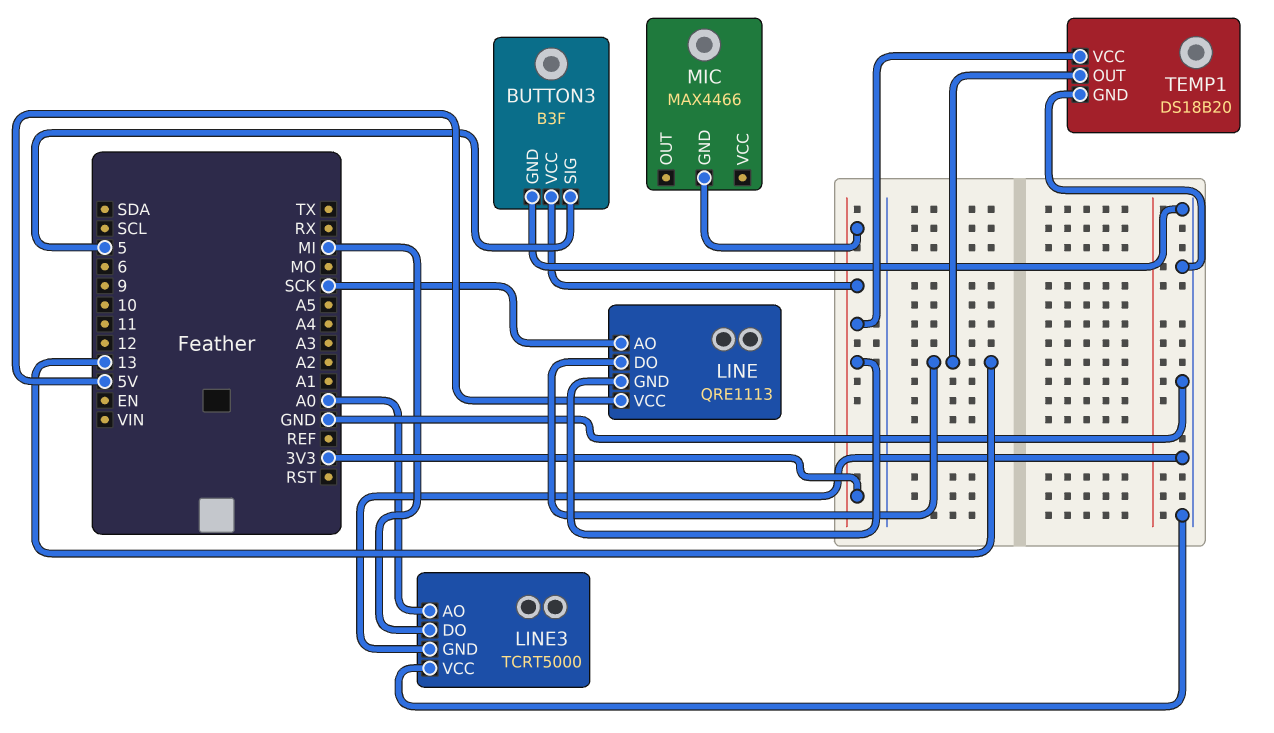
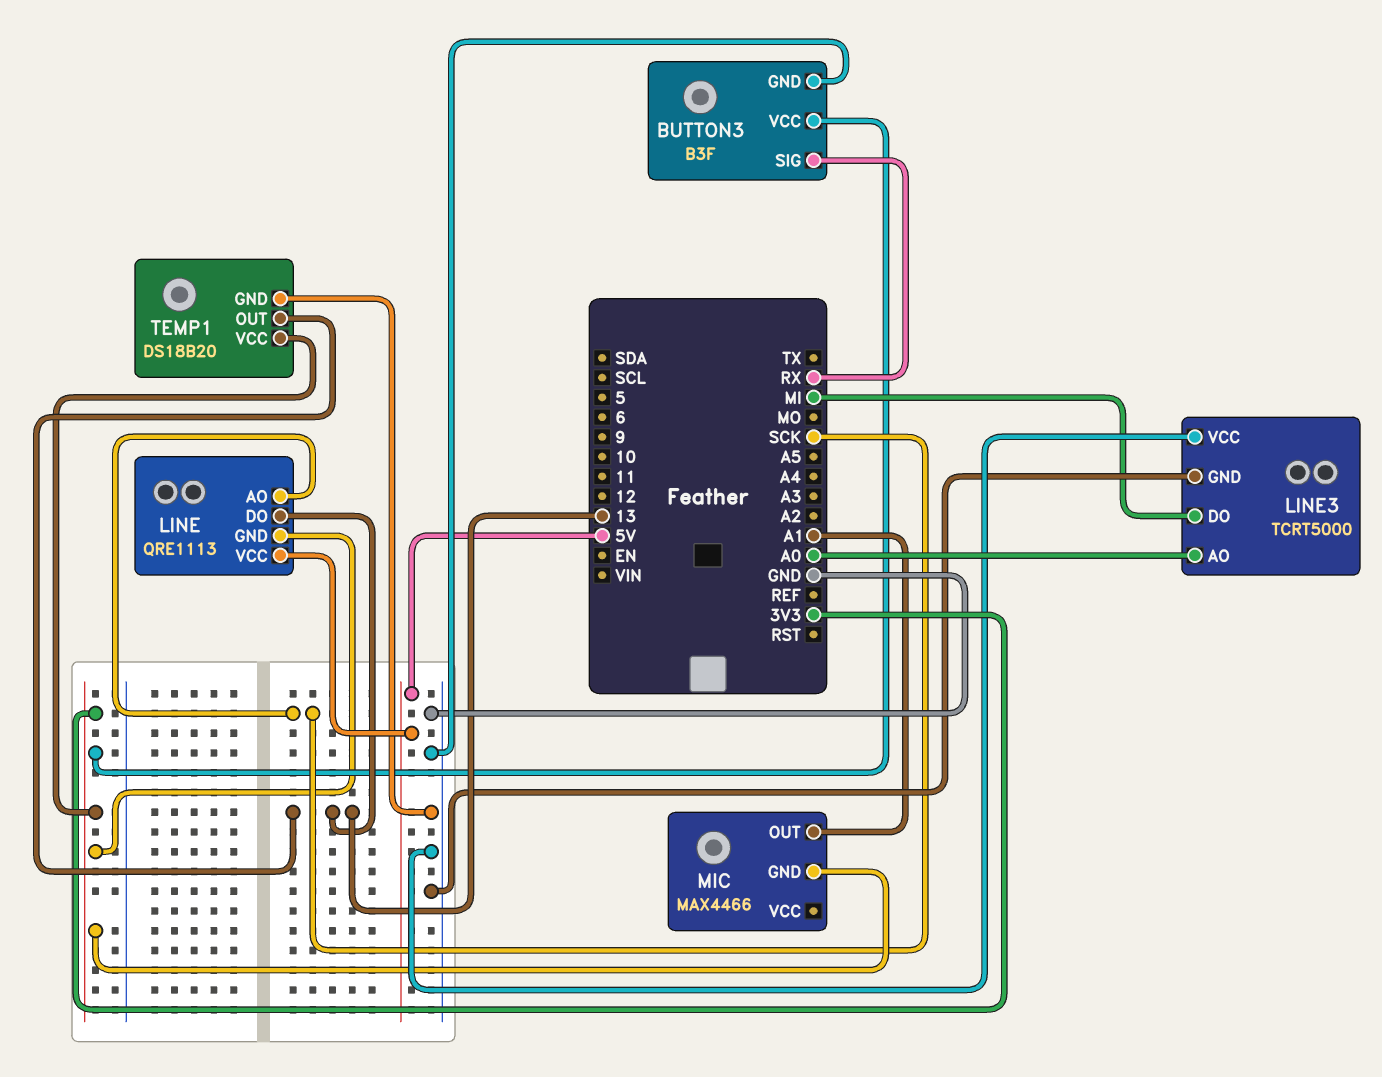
BUTTON3 pin SIG: 5 -> RX
MIC pin OUT: none -> A1

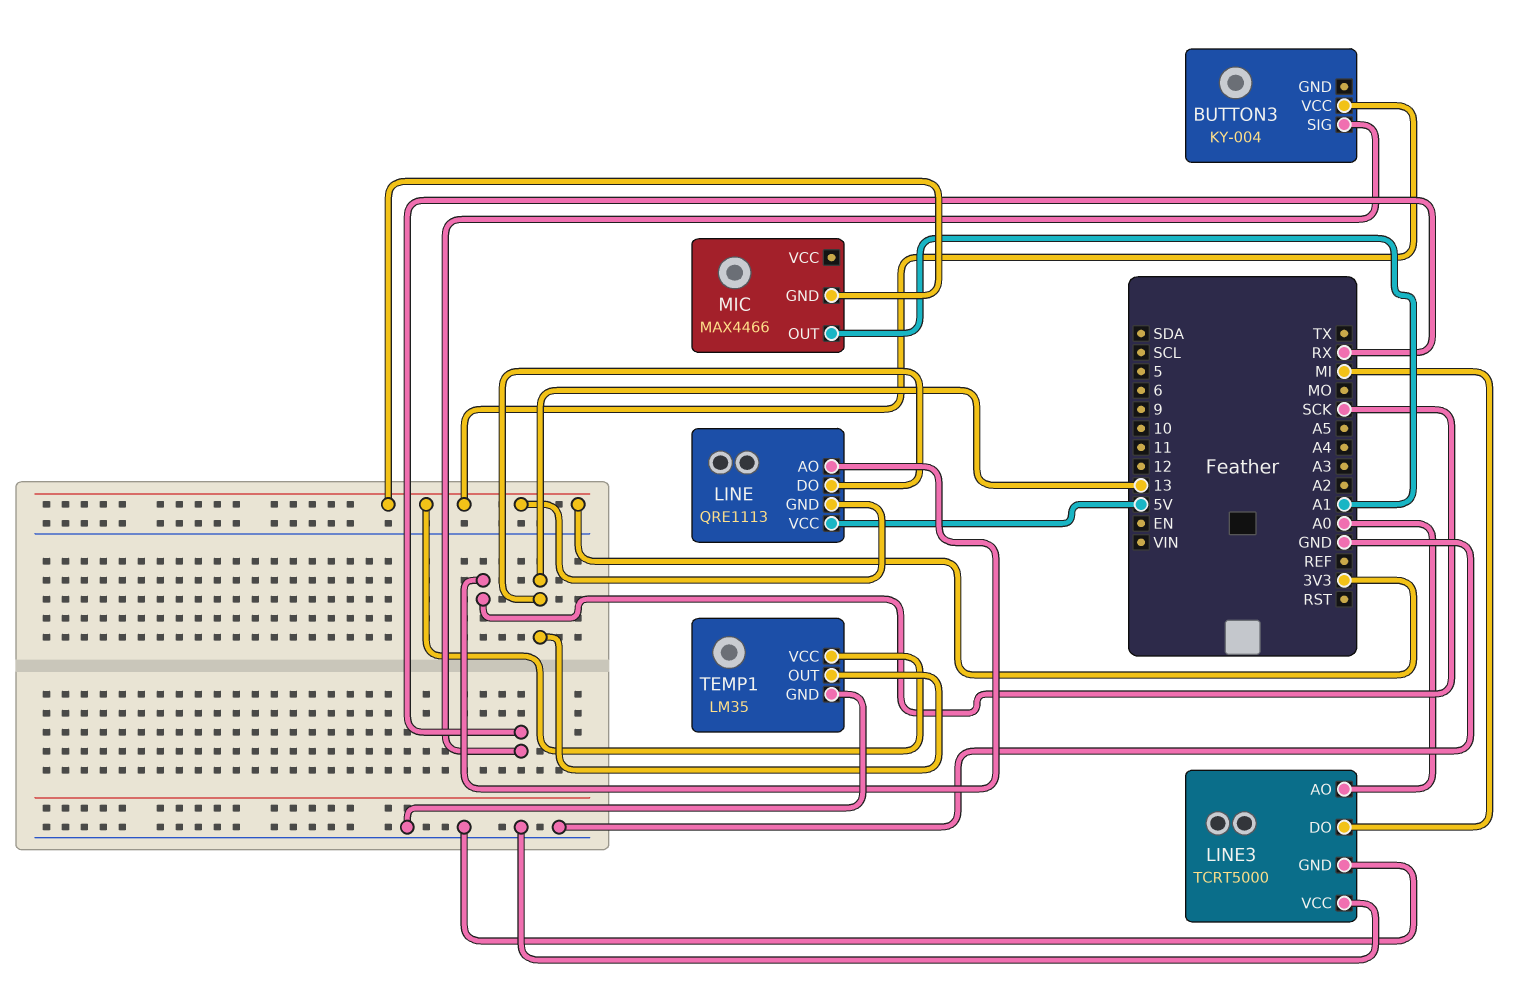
BUTTON3: B3F -> KY-004
BUTTON3 pin GND: GND -> none
TEMP1: DS18B20 -> LM35

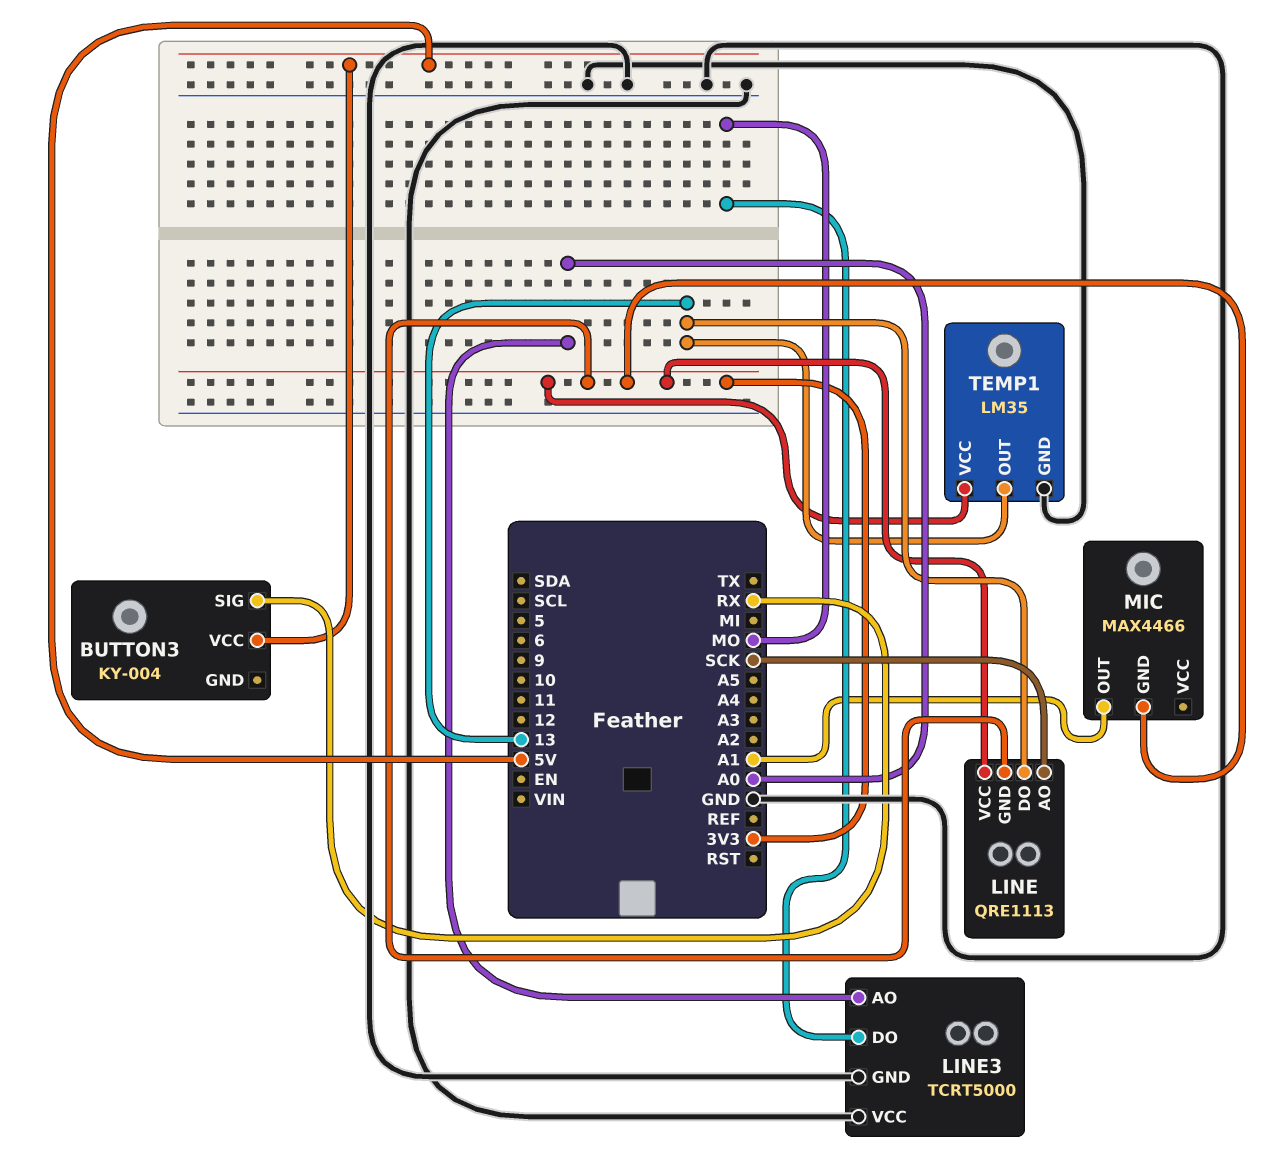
BUTTON3 pin VCC: 3V3 -> 5V
LINE pin VCC: 5V -> 3V3
LINE3 pin DO: MI -> MO

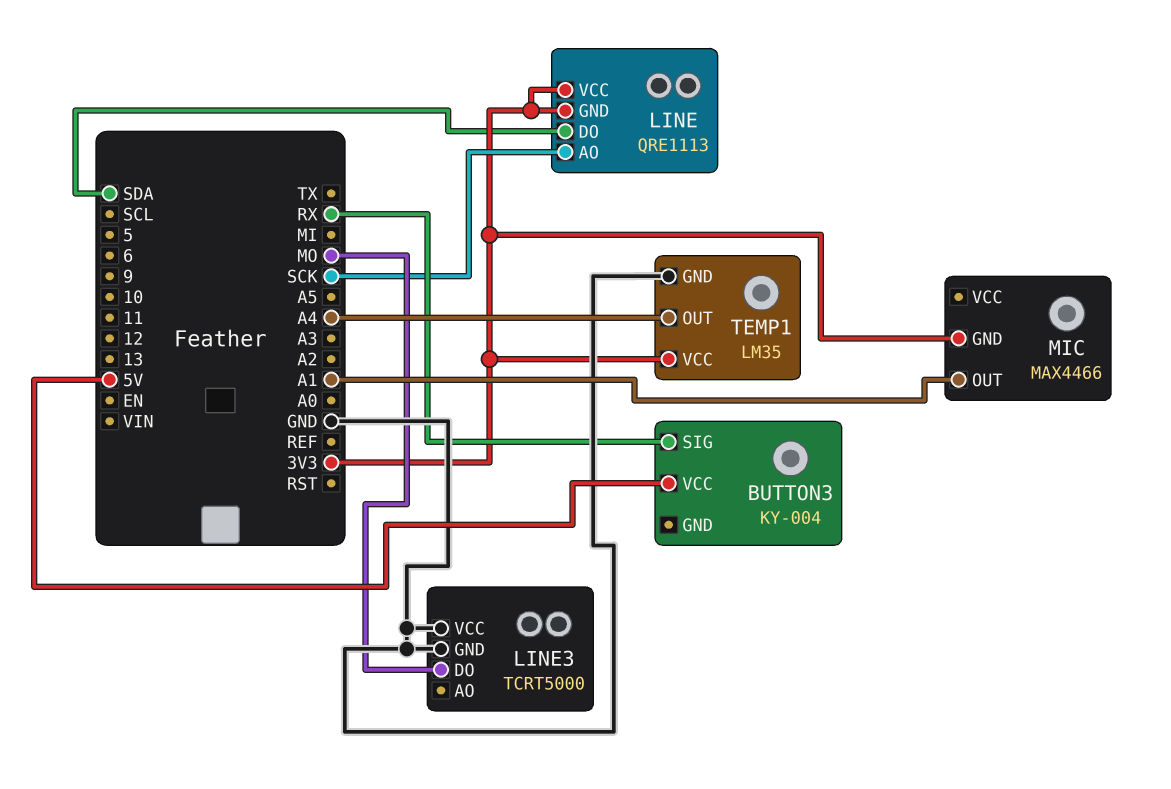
LINE pin DO: 13 -> SDA
LINE3 pin AO: A0 -> none
TEMP1 pin OUT: 13 -> A4

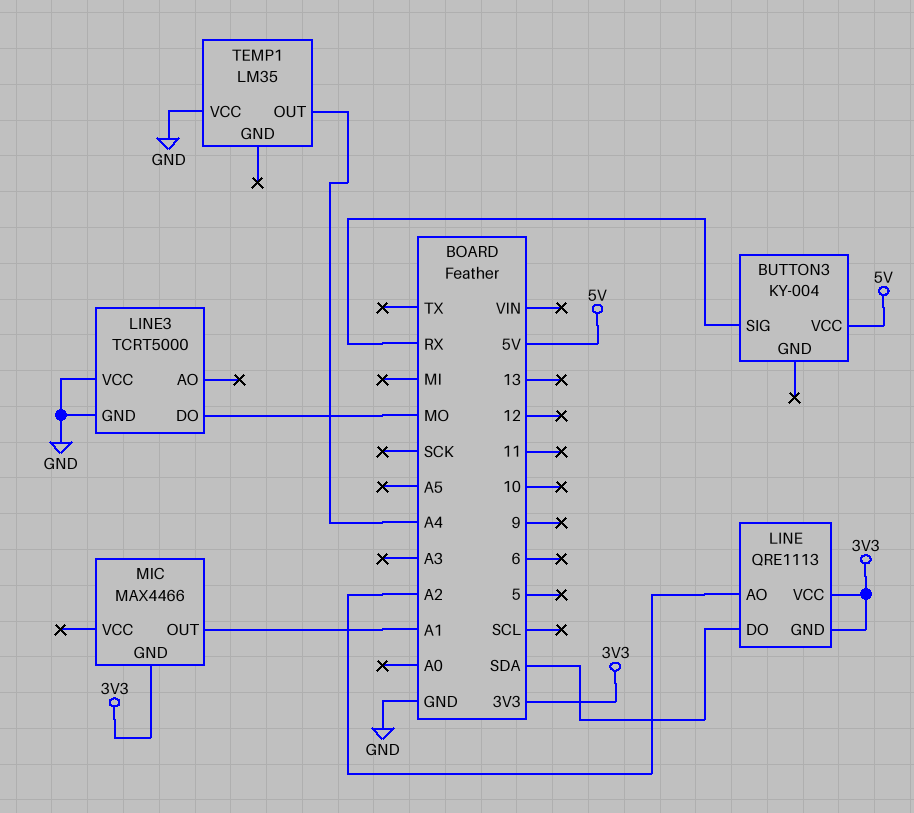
LINE pin AO: SCK -> A2
TEMP1 pin GND: GND -> none
TEMP1 pin VCC: 3V3 -> GND

